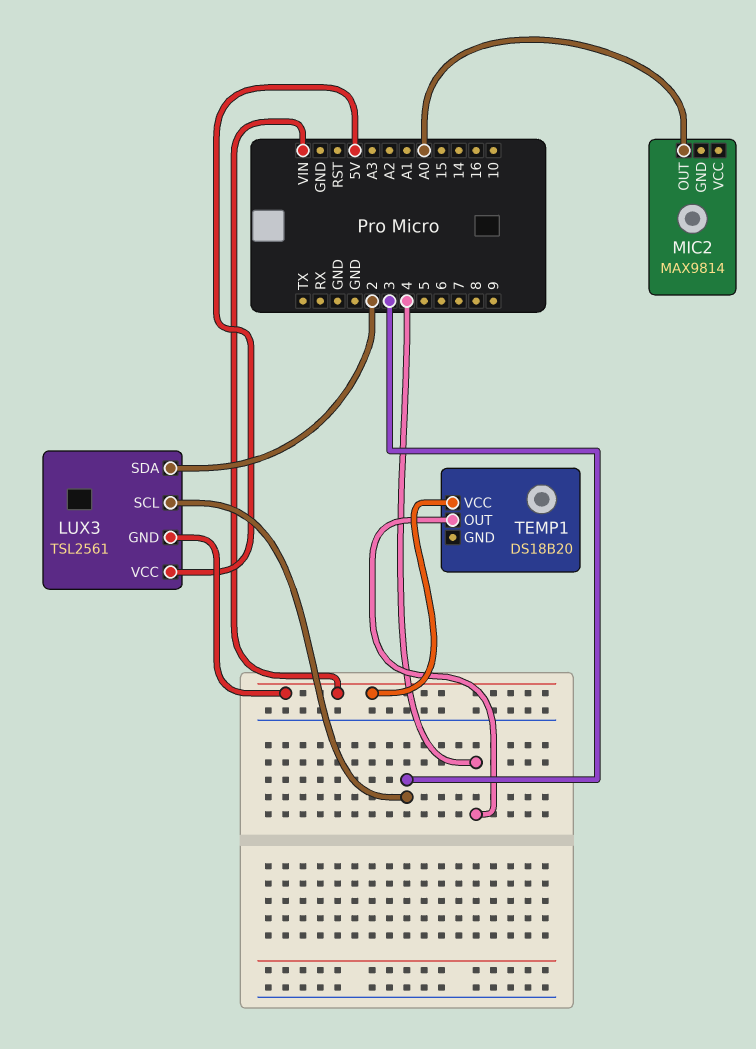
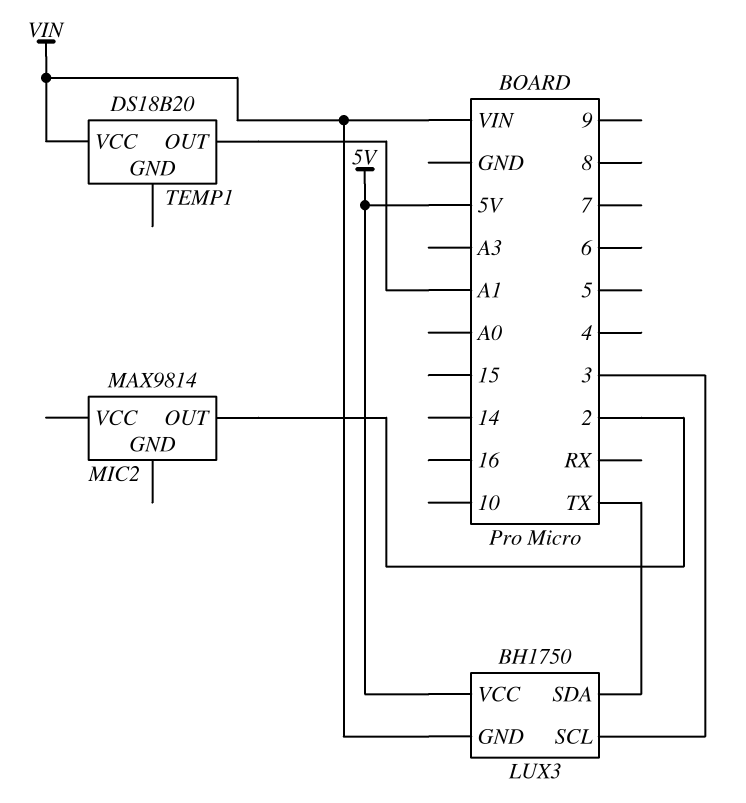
LUX3: TSL2561 -> BH1750
LUX3 pin SDA: 2 -> TX
MIC2 pin OUT: A0 -> 2
TEMP1 pin OUT: 4 -> A1

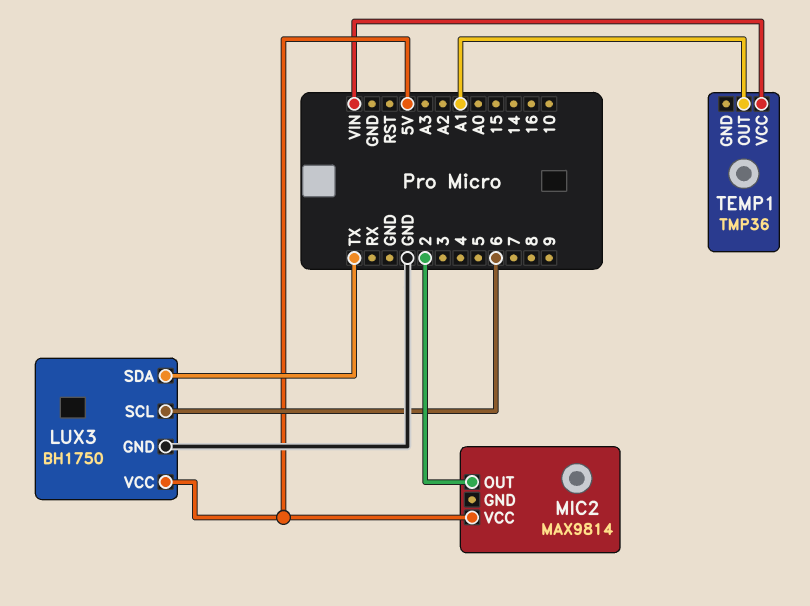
LUX3 pin GND: VIN -> GND
LUX3 pin SCL: 3 -> 6
MIC2 pin VCC: none -> 5V
TEMP1: DS18B20 -> TMP36

